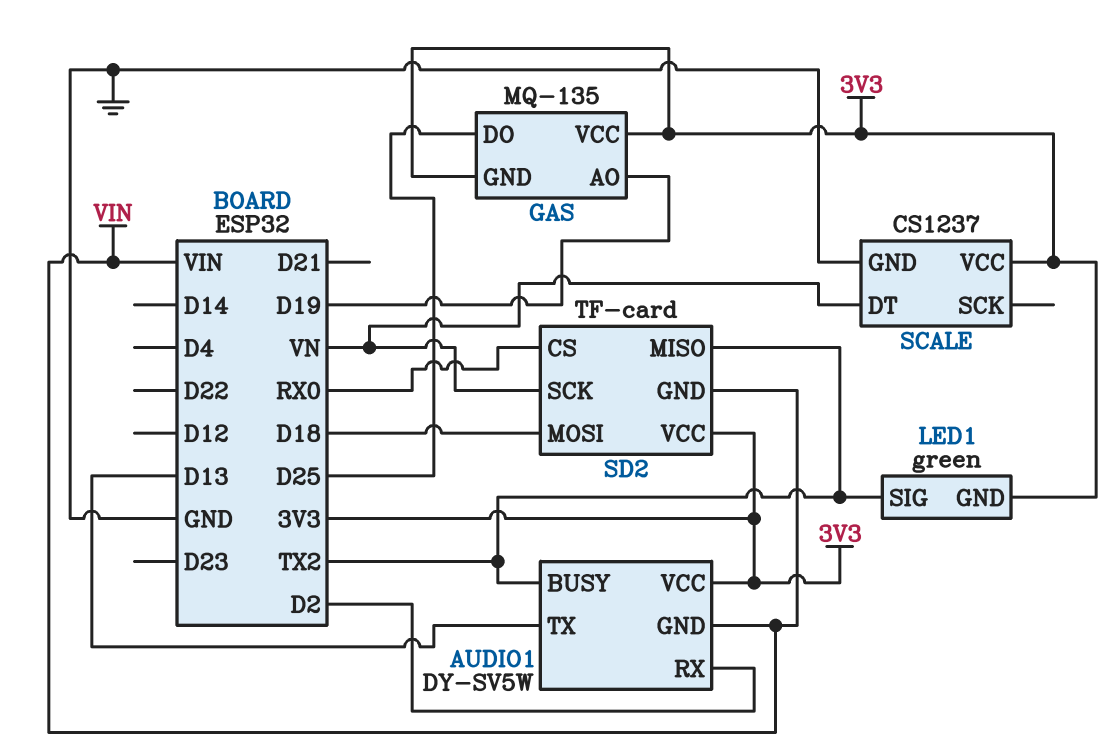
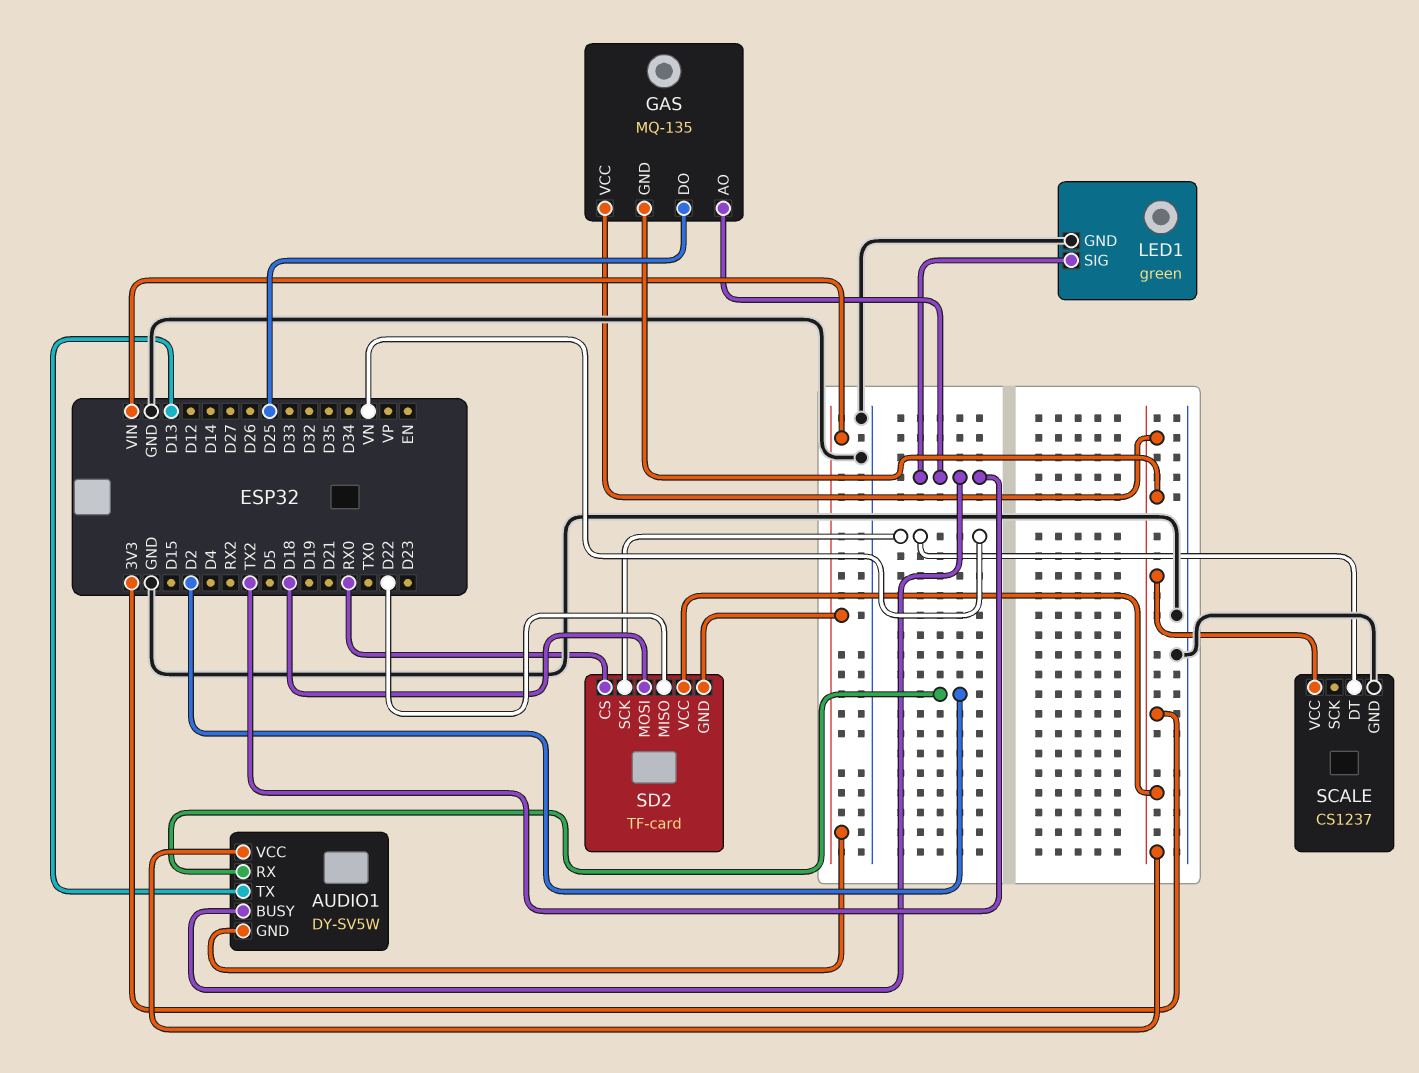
GAS pin AO: D19 -> TX2
LED1 pin GND: 3V3 -> GND
SD2 pin MISO: TX2 -> D22

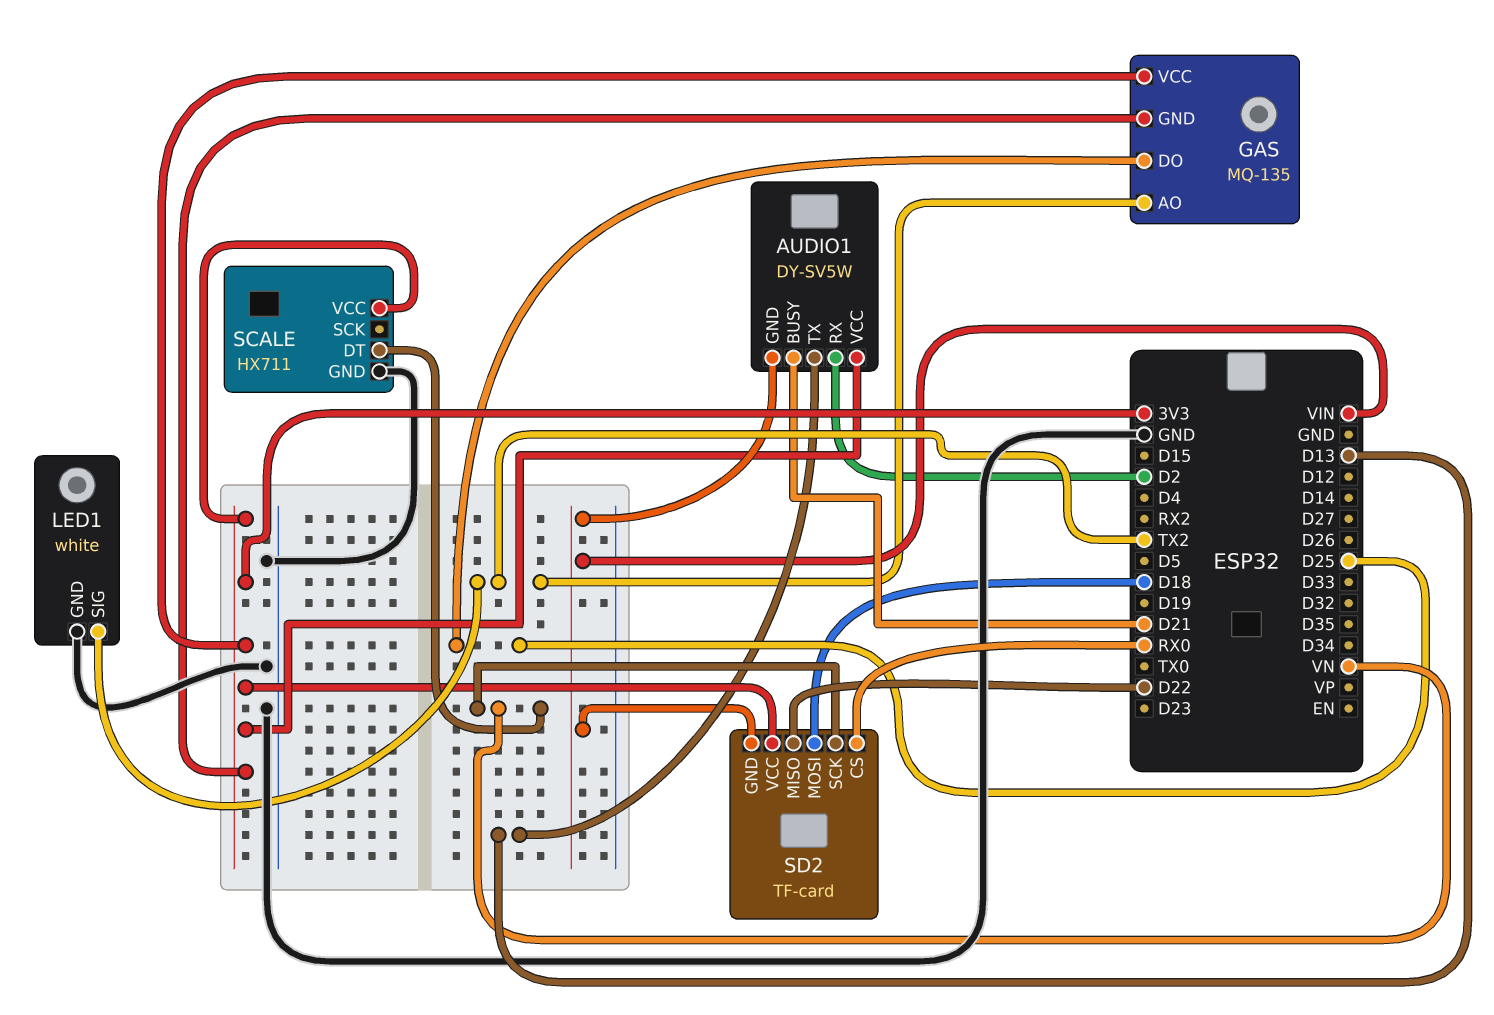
AUDIO1 pin BUSY: TX2 -> D21
LED1: green -> white
SCALE: CS1237 -> HX711

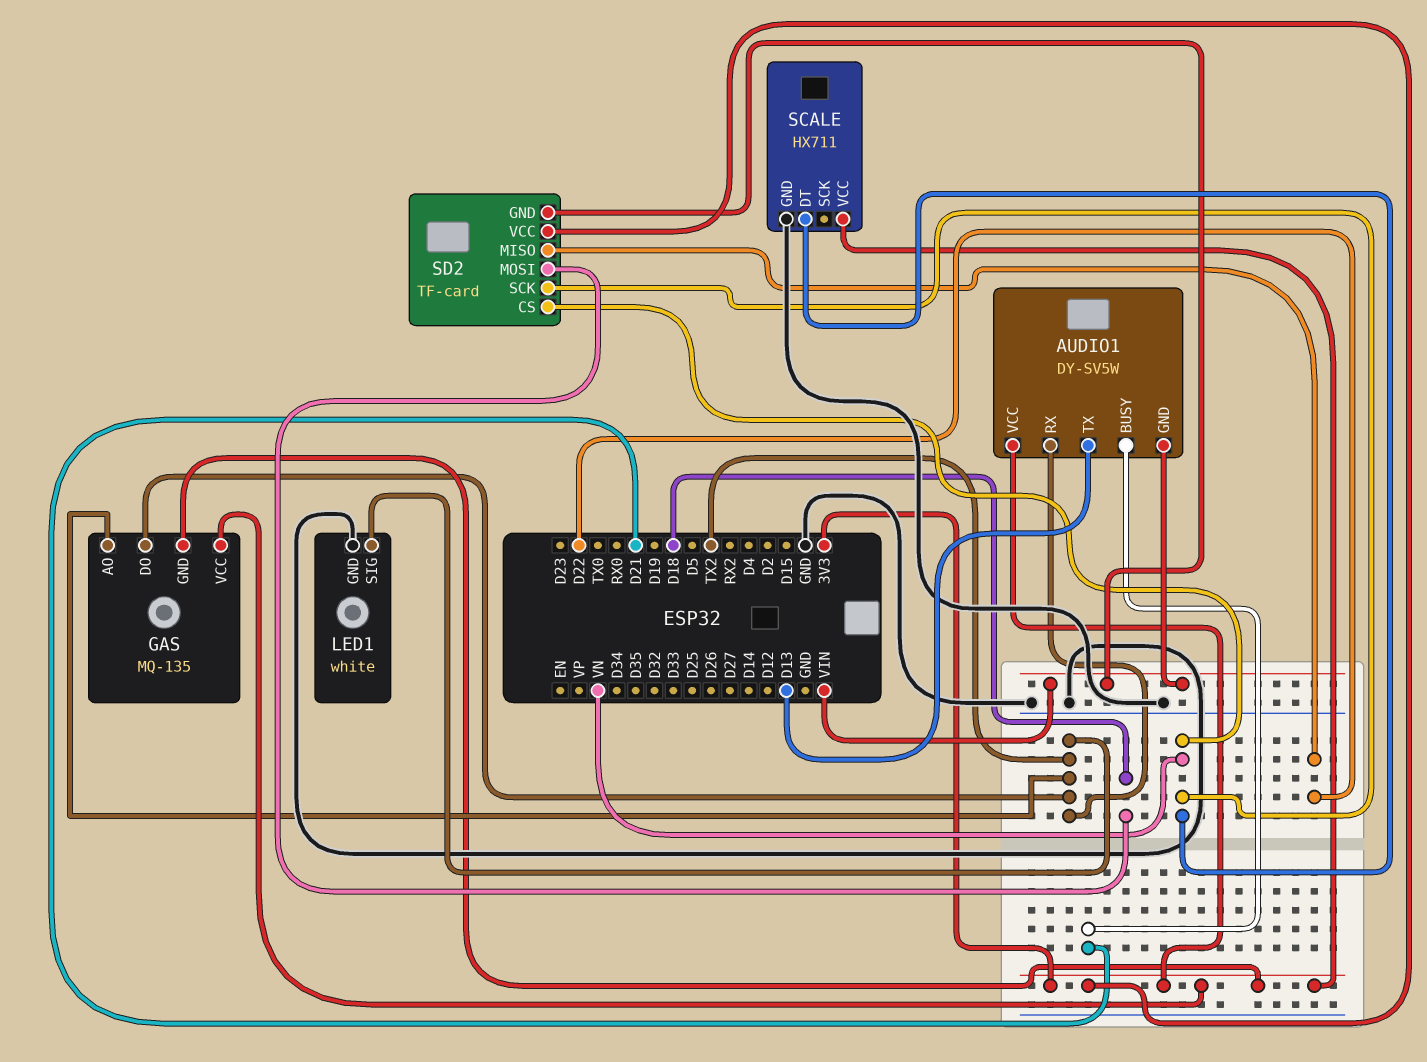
AUDIO1 pin RX: D2 -> TX2
GAS pin DO: D25 -> TX2
SD2 pin CS: RX0 -> VN

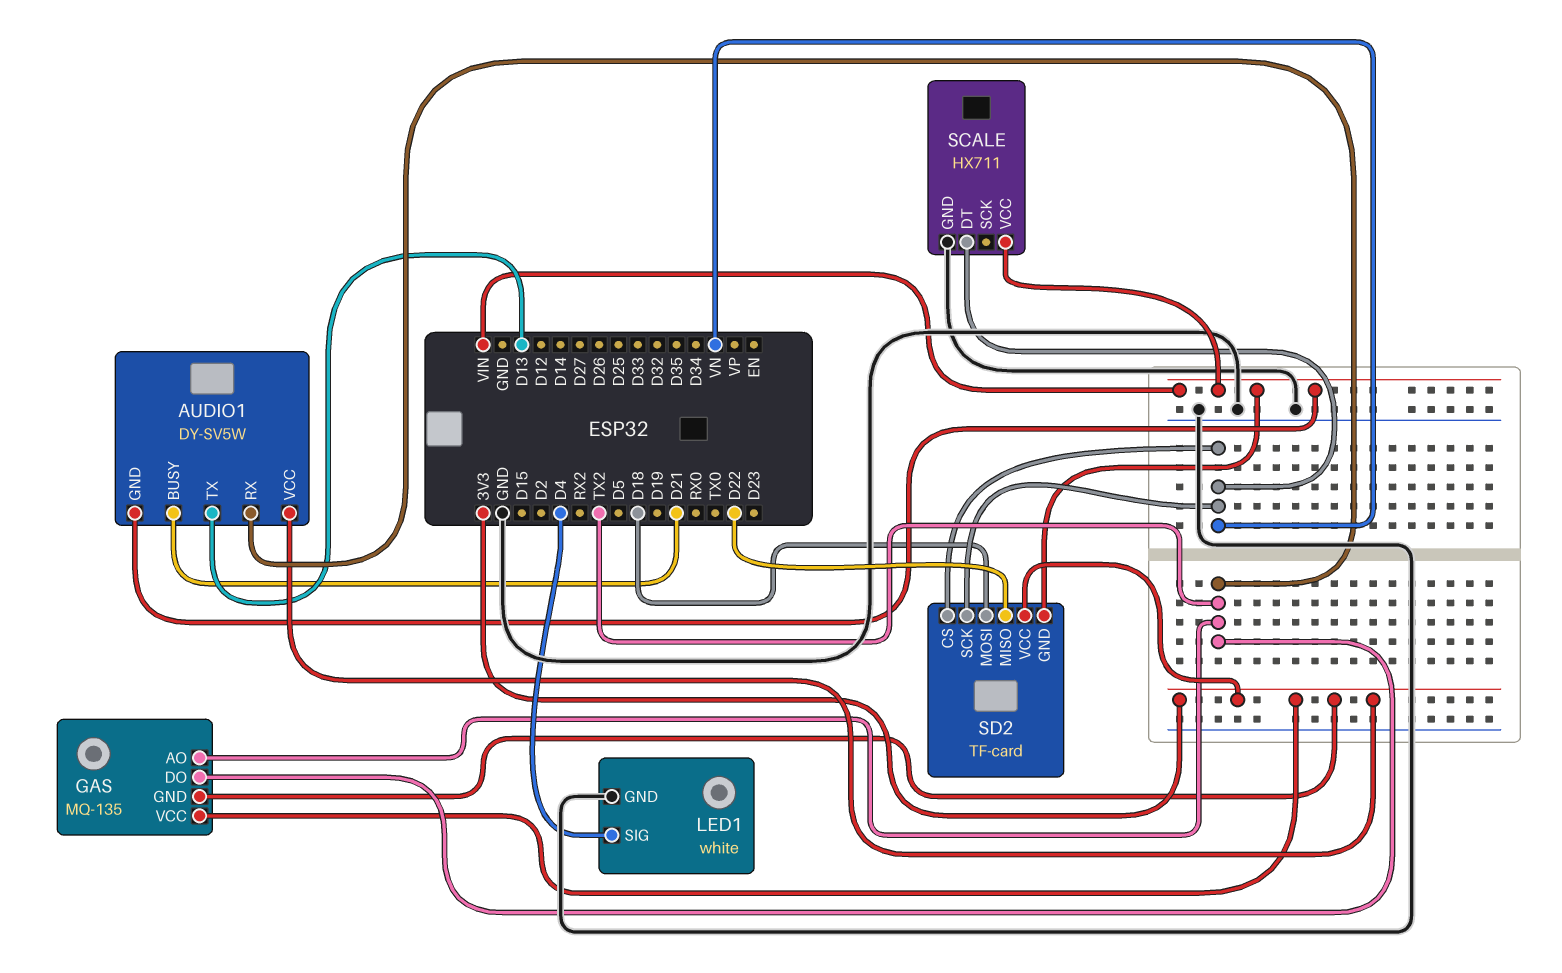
LED1 pin SIG: TX2 -> D4
SCALE pin VCC: 3V3 -> VIN

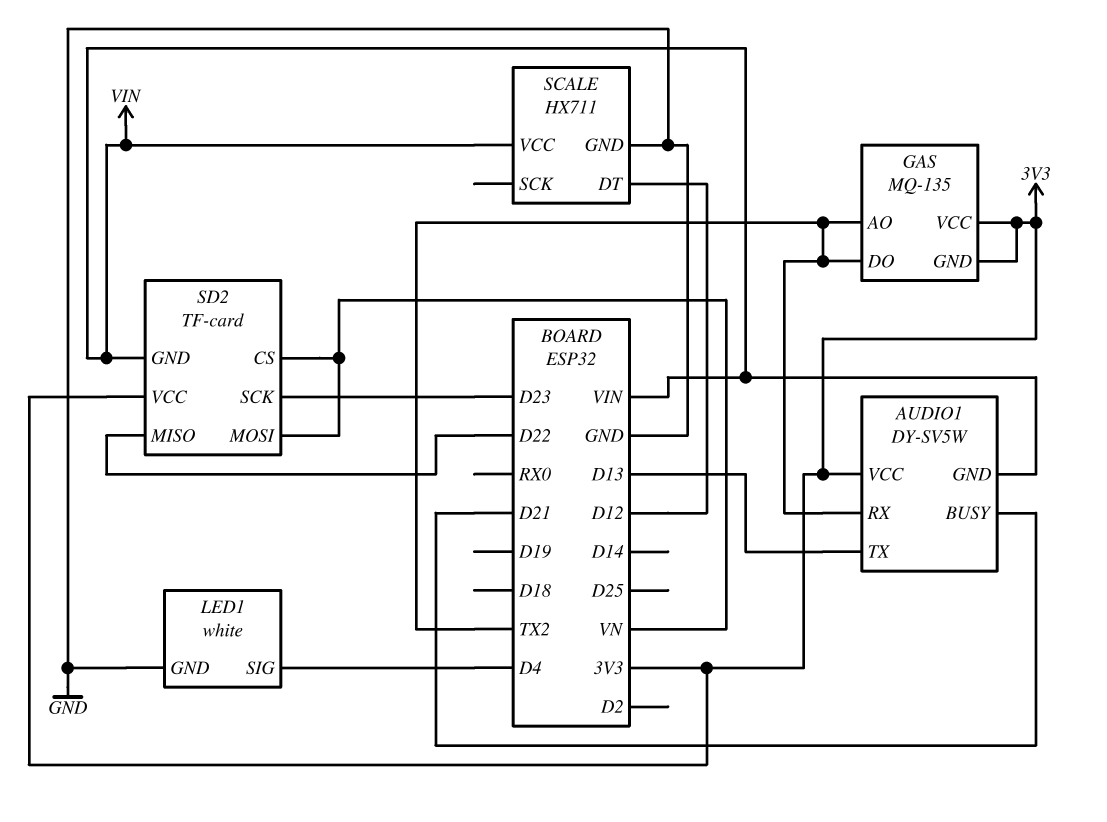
SCALE pin DT: VN -> D12
SD2 pin MOSI: D18 -> VN
SD2 pin SCK: VN -> D23

